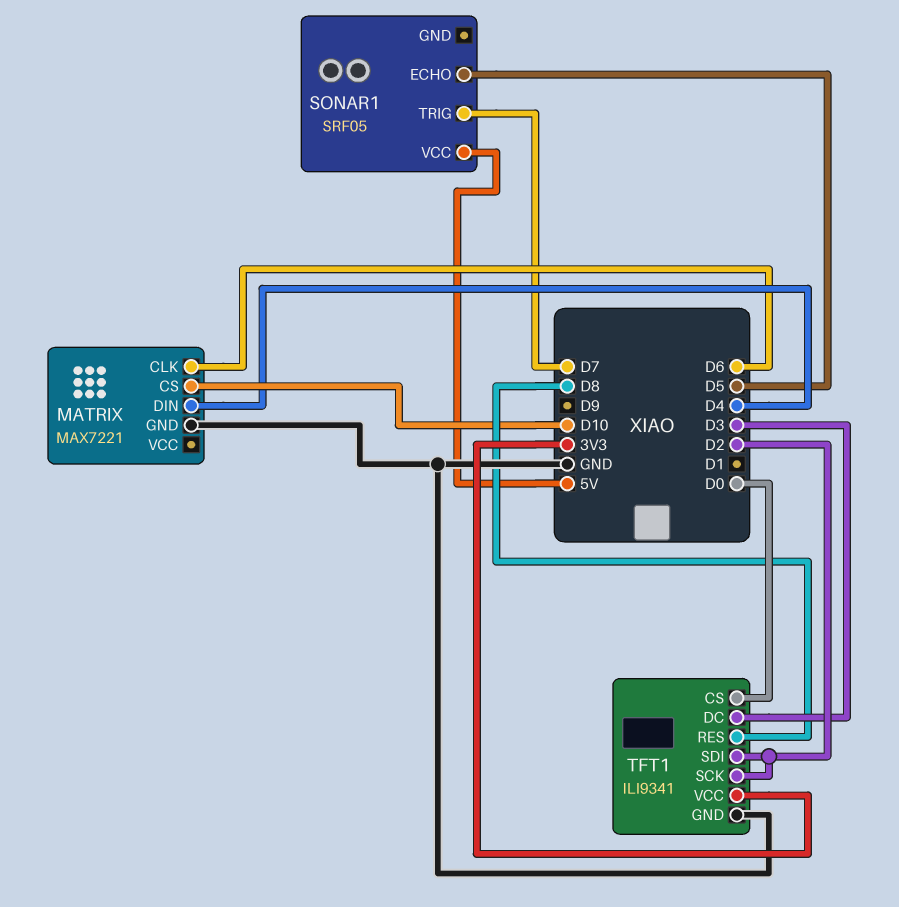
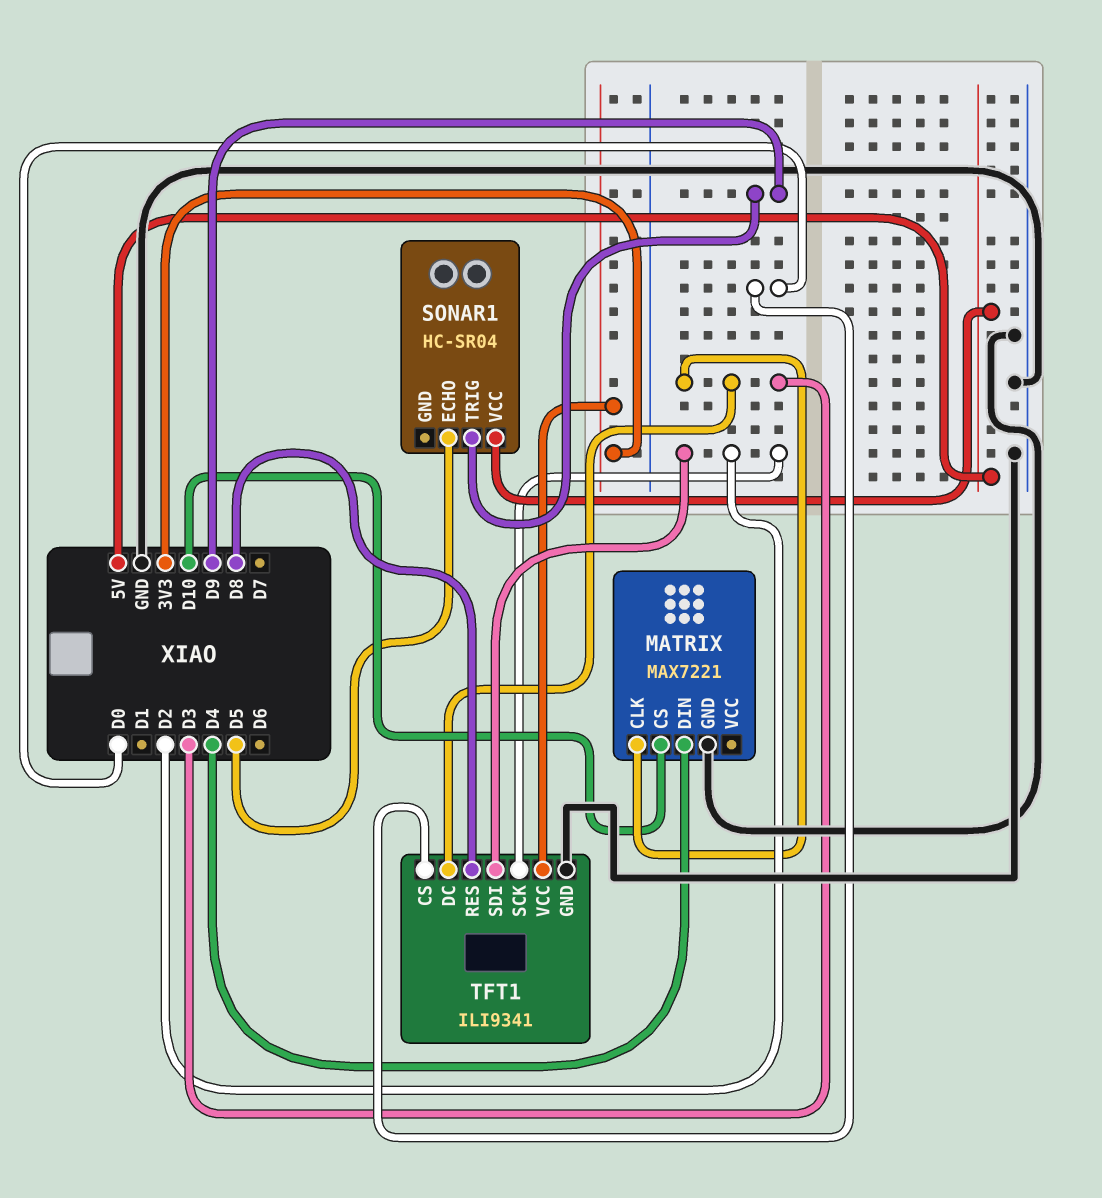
MATRIX pin CLK: D6 -> D3
SONAR1: SRF05 -> HC-SR04
SONAR1 pin TRIG: D7 -> D9

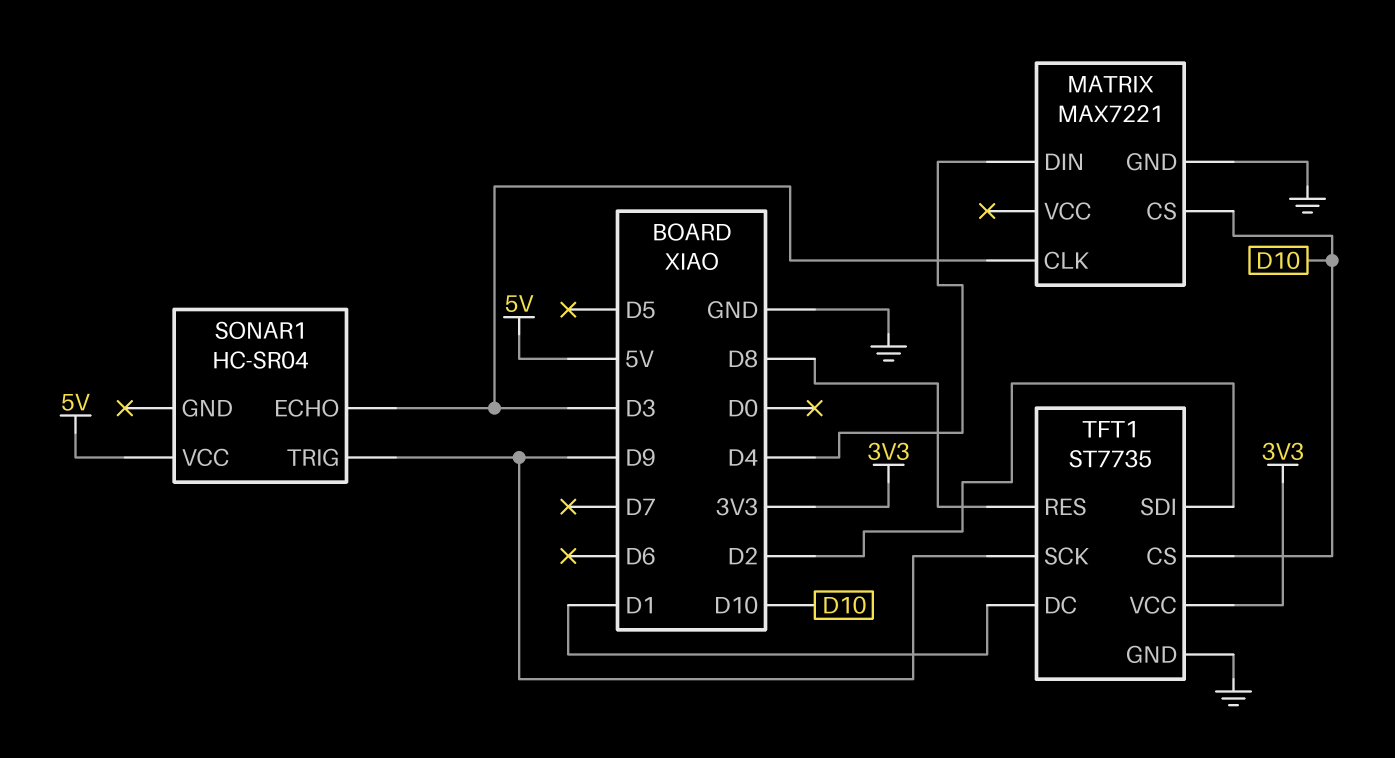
SONAR1 pin ECHO: D5 -> D3
TFT1: ILI9341 -> ST7735
TFT1 pin CS: D0 -> D10
TFT1 pin DC: D3 -> D1
TFT1 pin SCK: D2 -> D9

